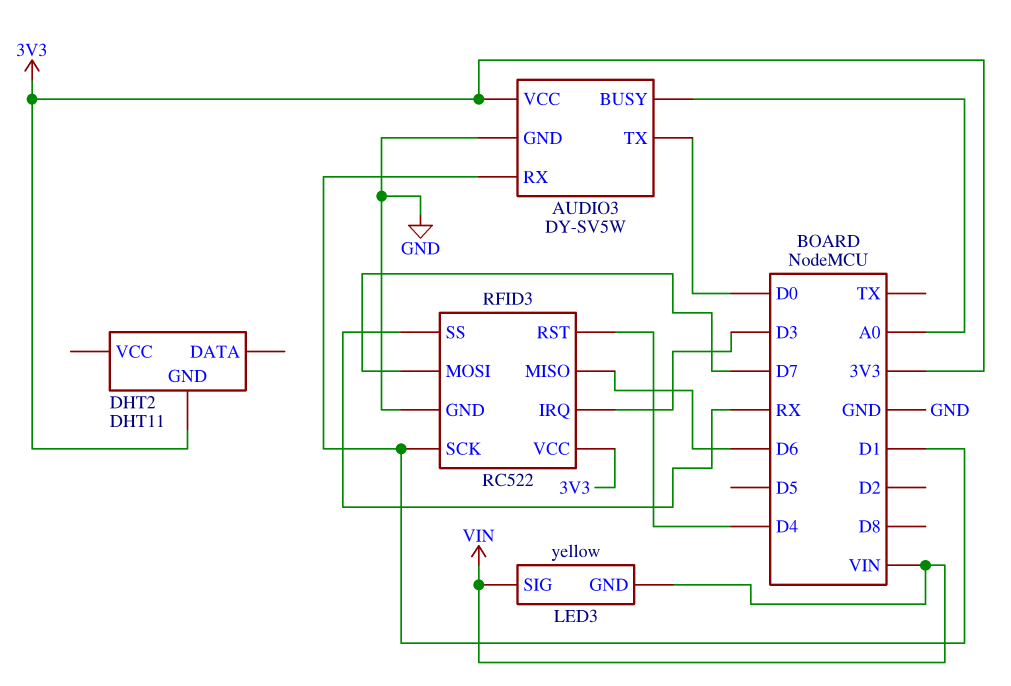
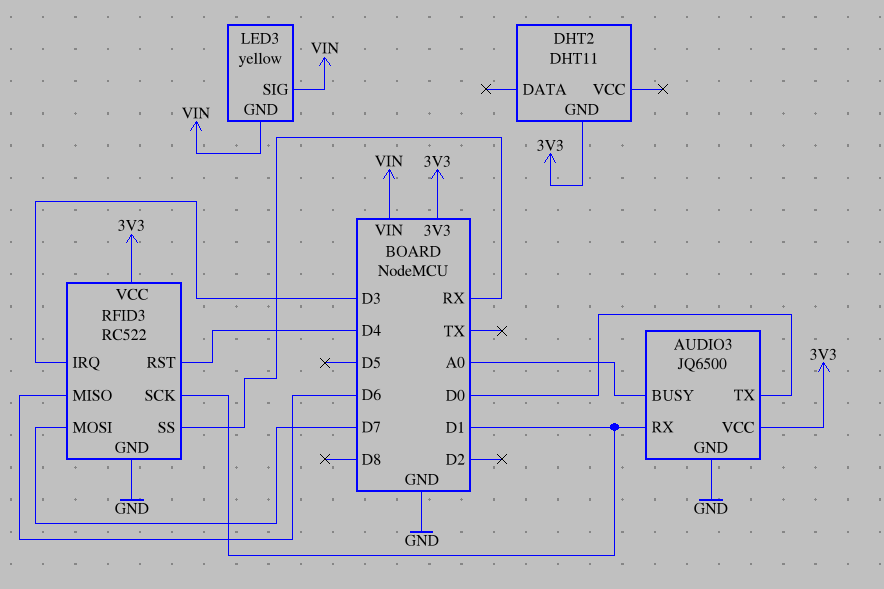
AUDIO3: DY-SV5W -> JQ6500

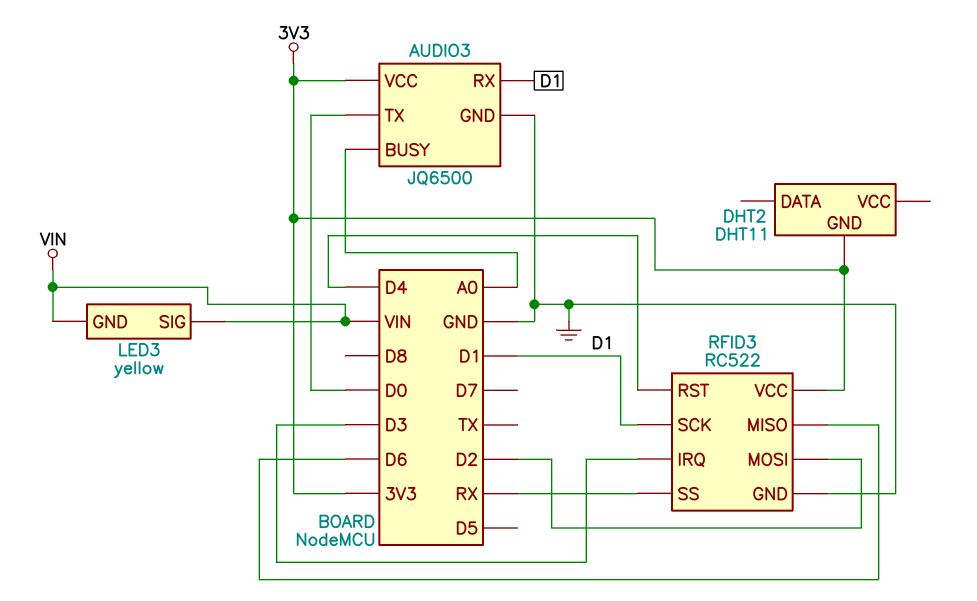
RFID3 pin MOSI: D7 -> D2

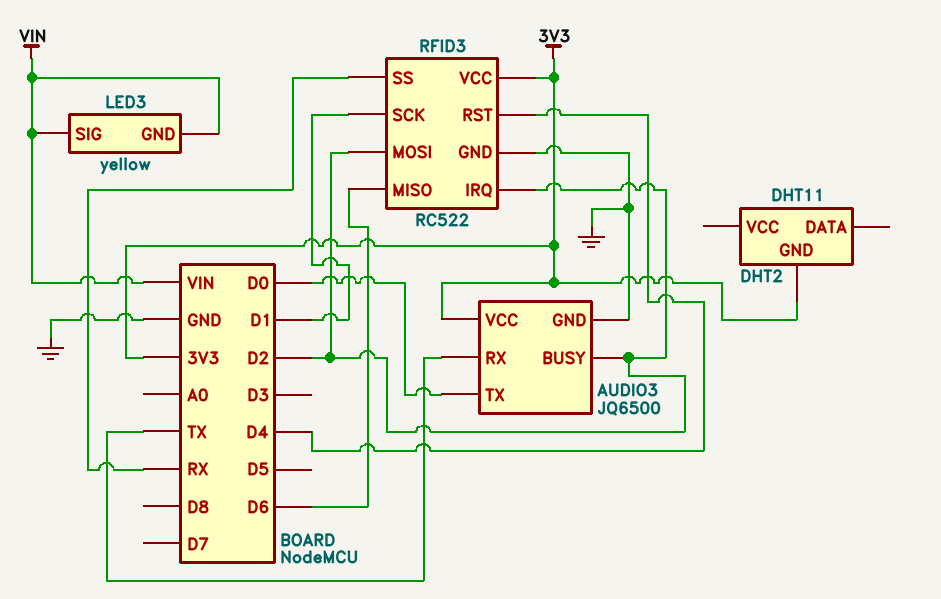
AUDIO3 pin BUSY: A0 -> D2
AUDIO3 pin RX: D1 -> TX
RFID3 pin IRQ: D3 -> D2

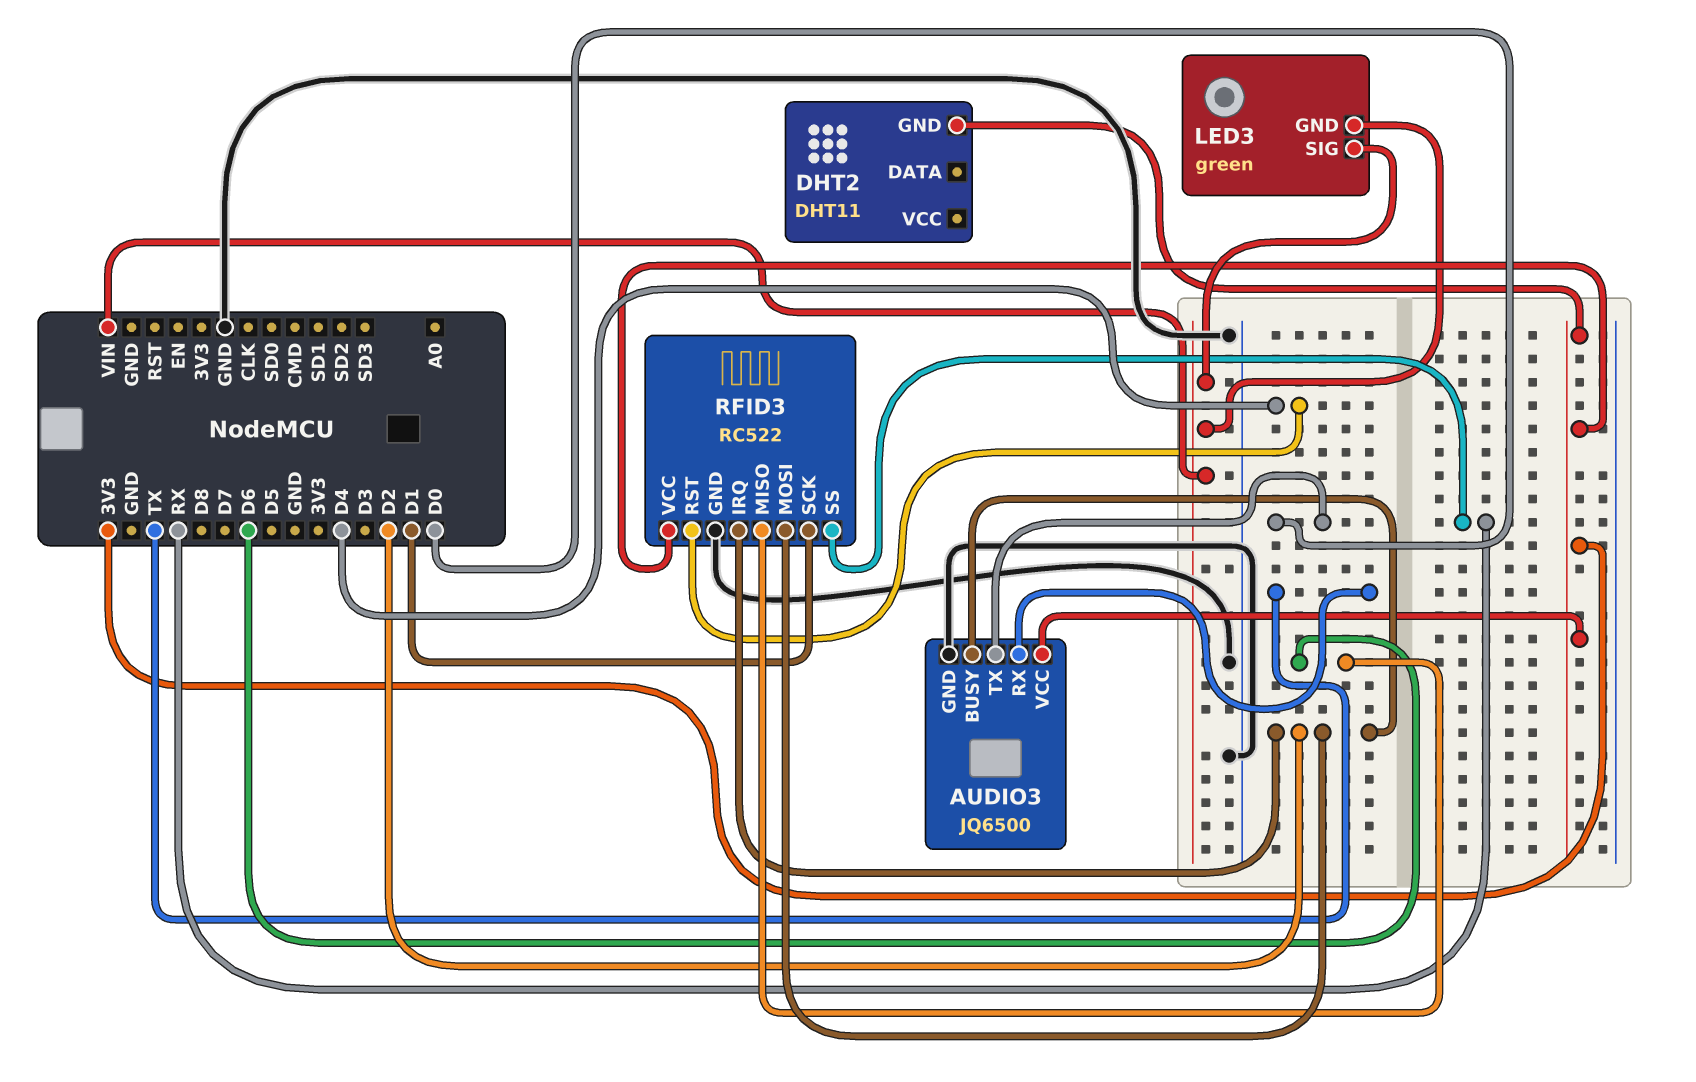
LED3: yellow -> green

